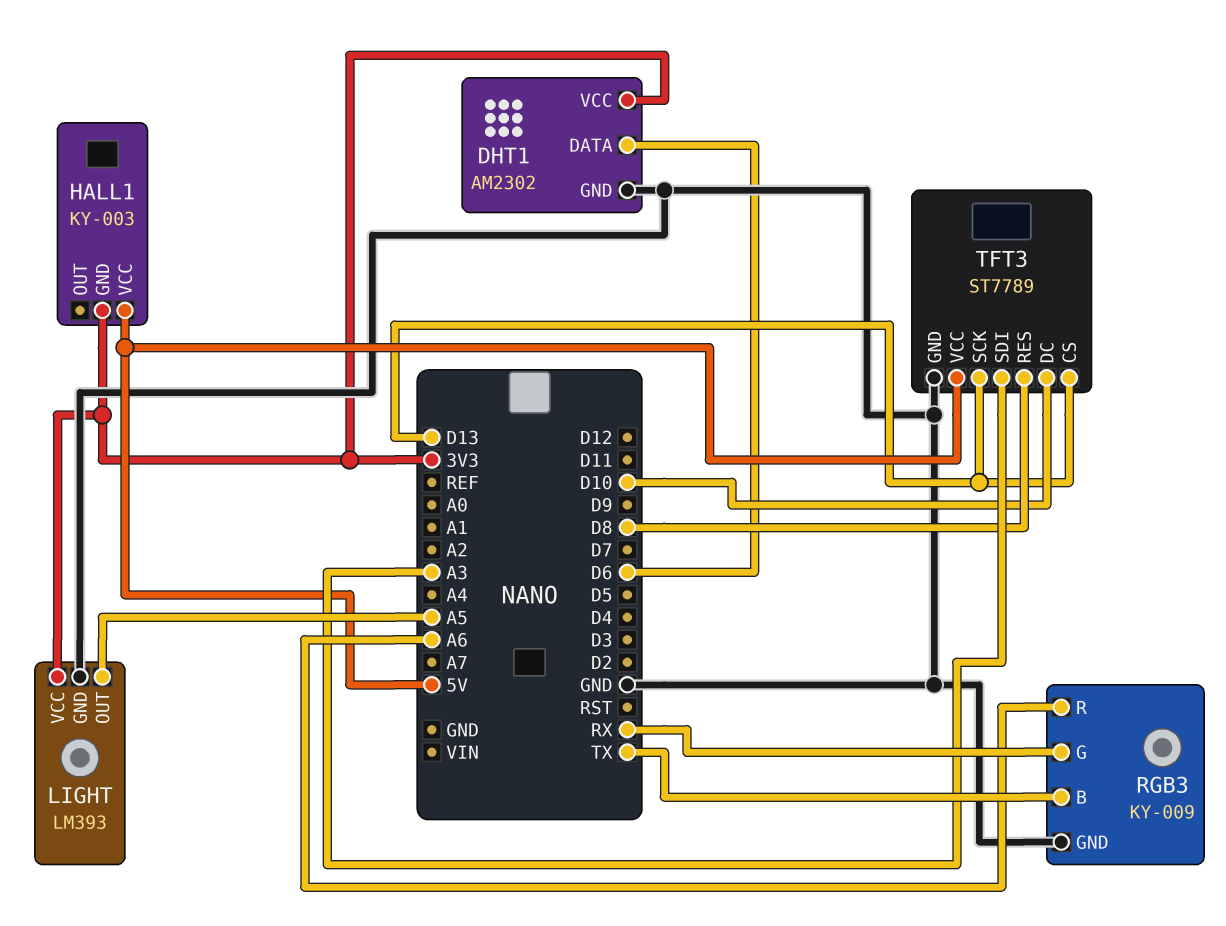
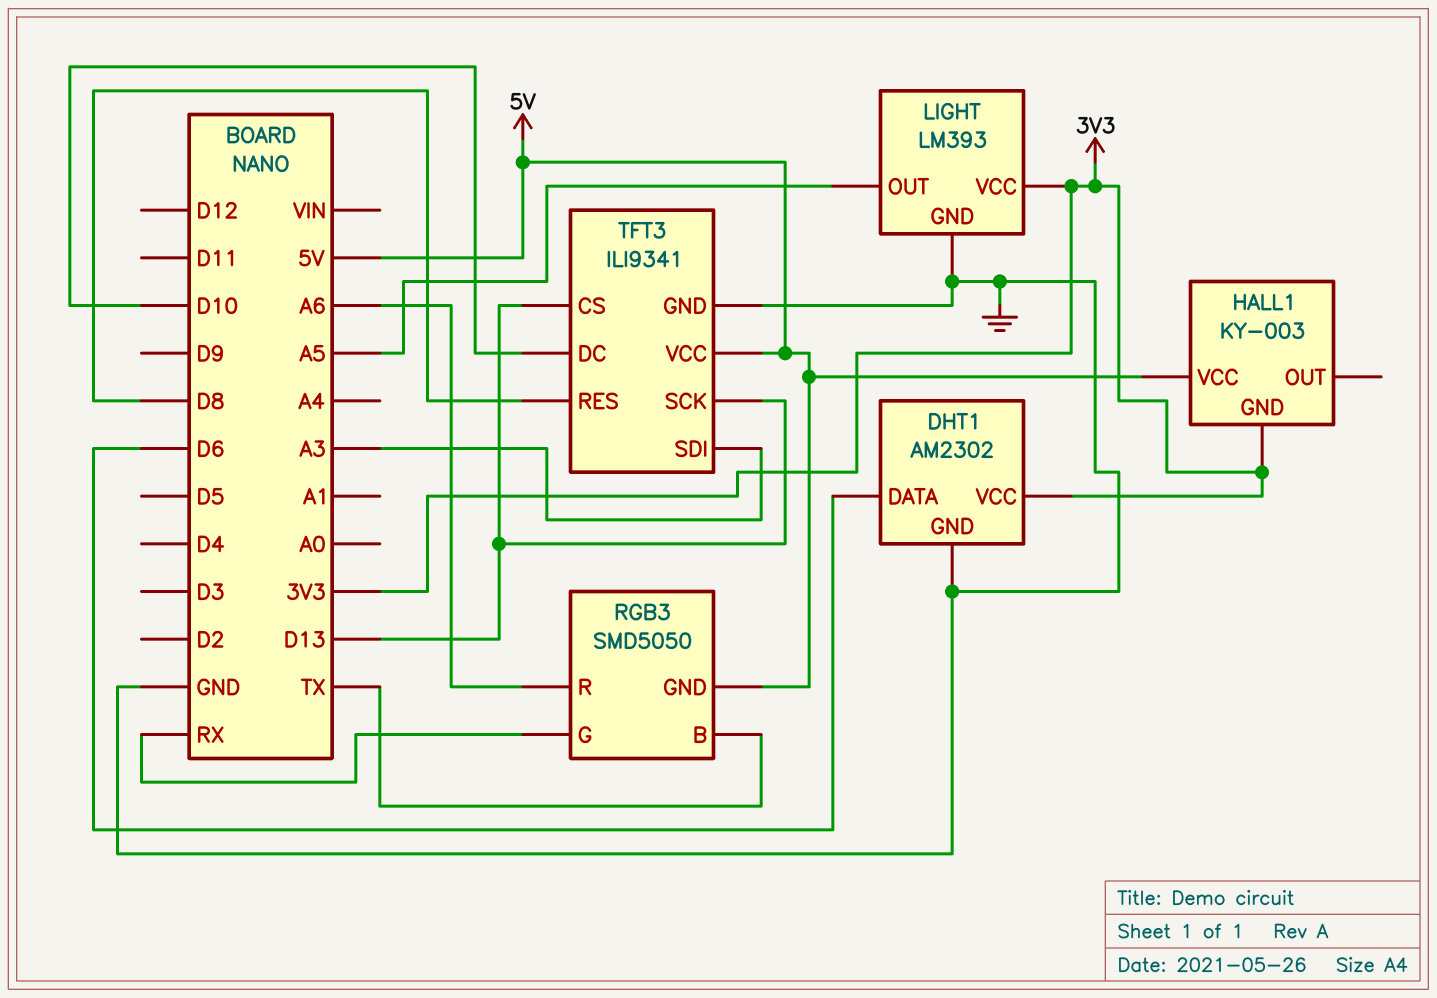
RGB3: KY-009 -> SMD5050
RGB3 pin GND: GND -> 5V
TFT3: ST7789 -> ILI9341

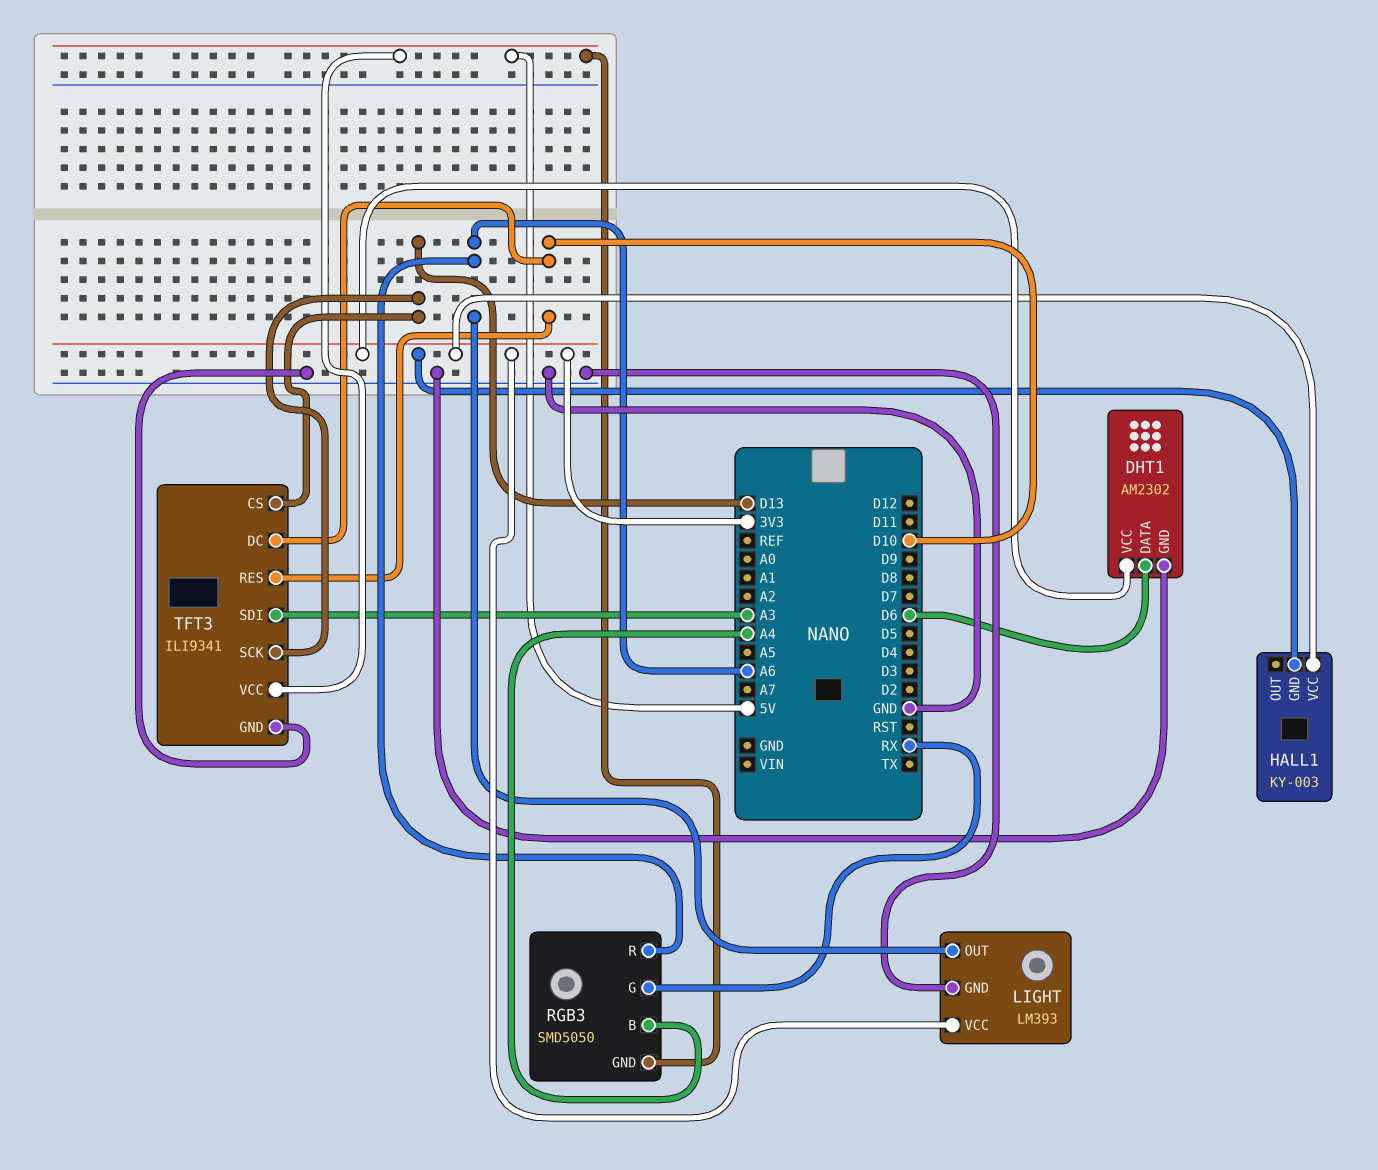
HALL1 pin VCC: 5V -> 3V3
LIGHT pin OUT: A5 -> A6
RGB3 pin B: TX -> A4
TFT3 pin RES: D8 -> D10

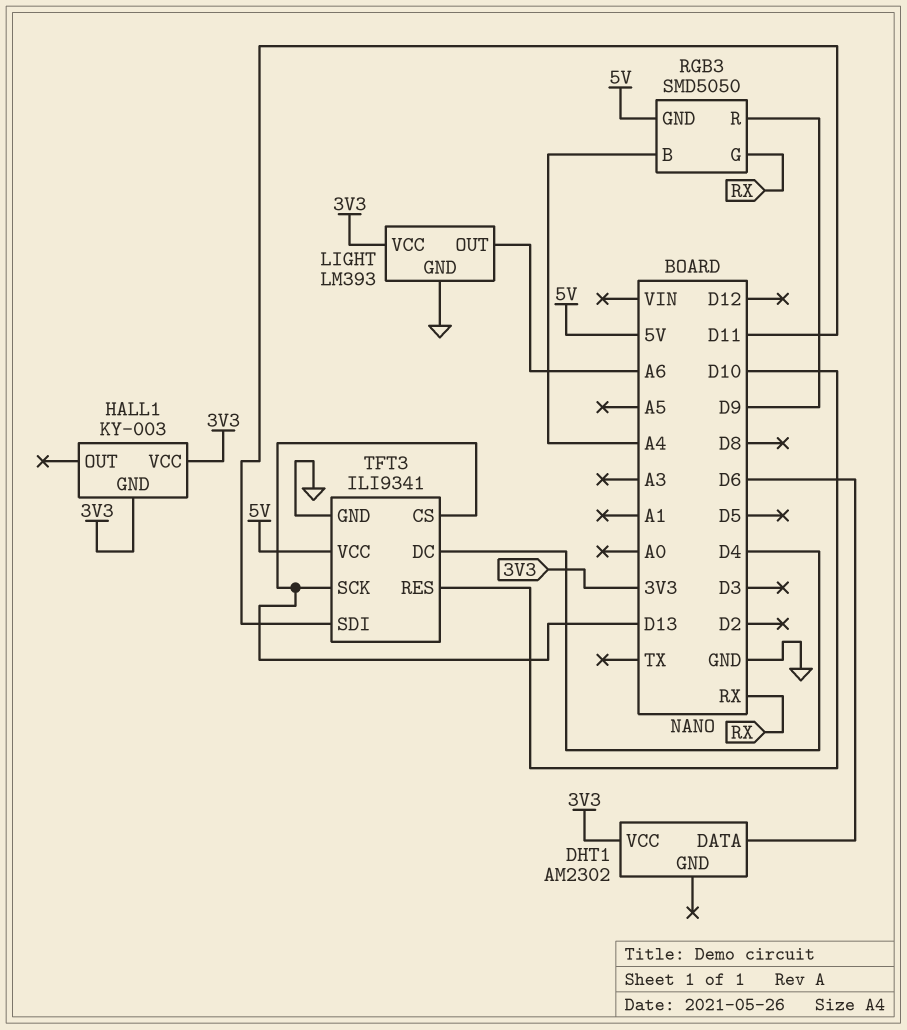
DHT1 pin GND: GND -> none
RGB3 pin R: A6 -> D9
TFT3 pin DC: D10 -> D4
TFT3 pin SDI: A3 -> D11

